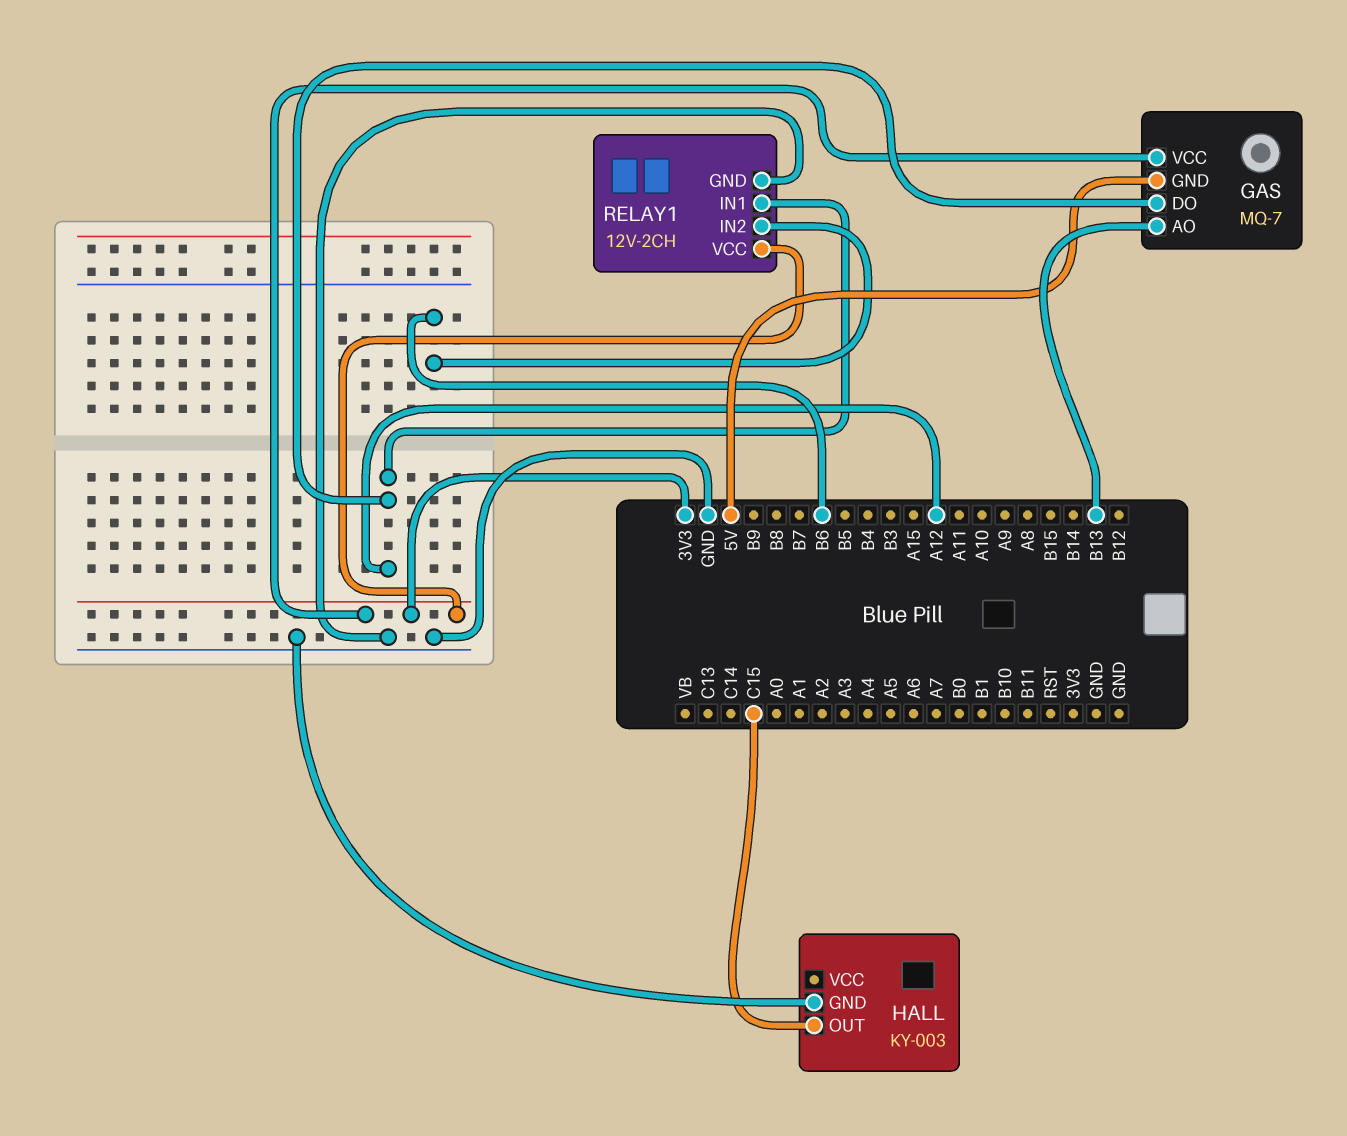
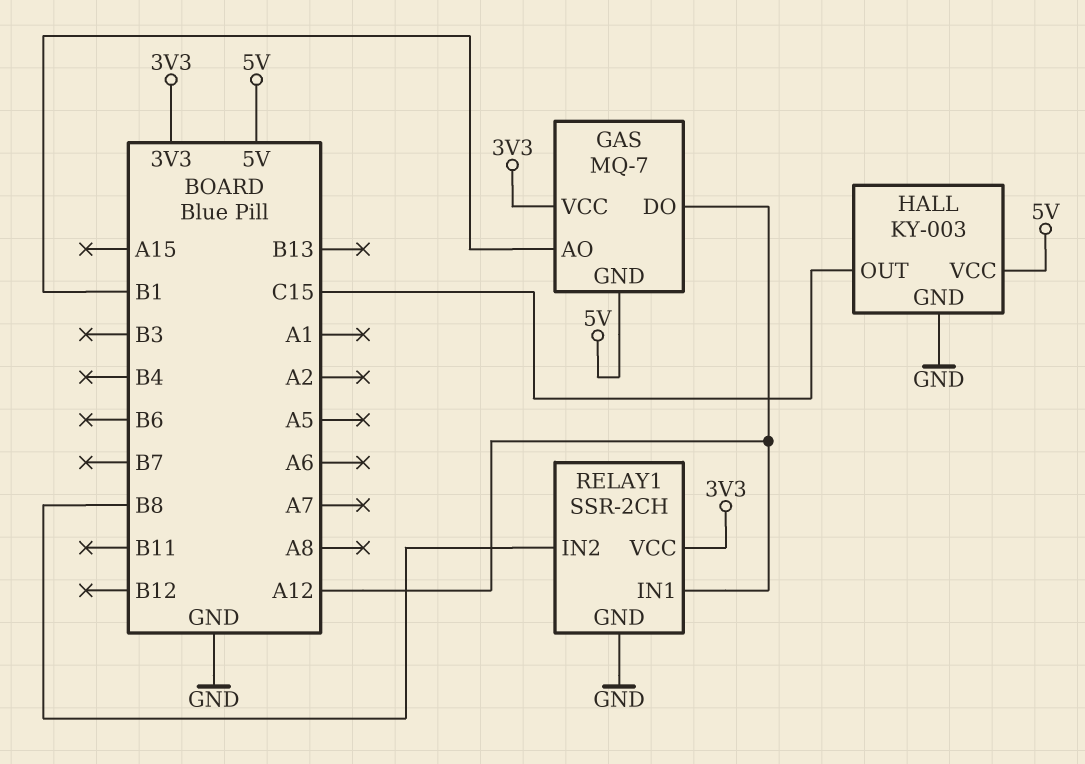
GAS pin AO: B13 -> B1
HALL pin VCC: none -> 5V
RELAY1: 12V-2CH -> SSR-2CH
RELAY1 pin IN2: B6 -> B8

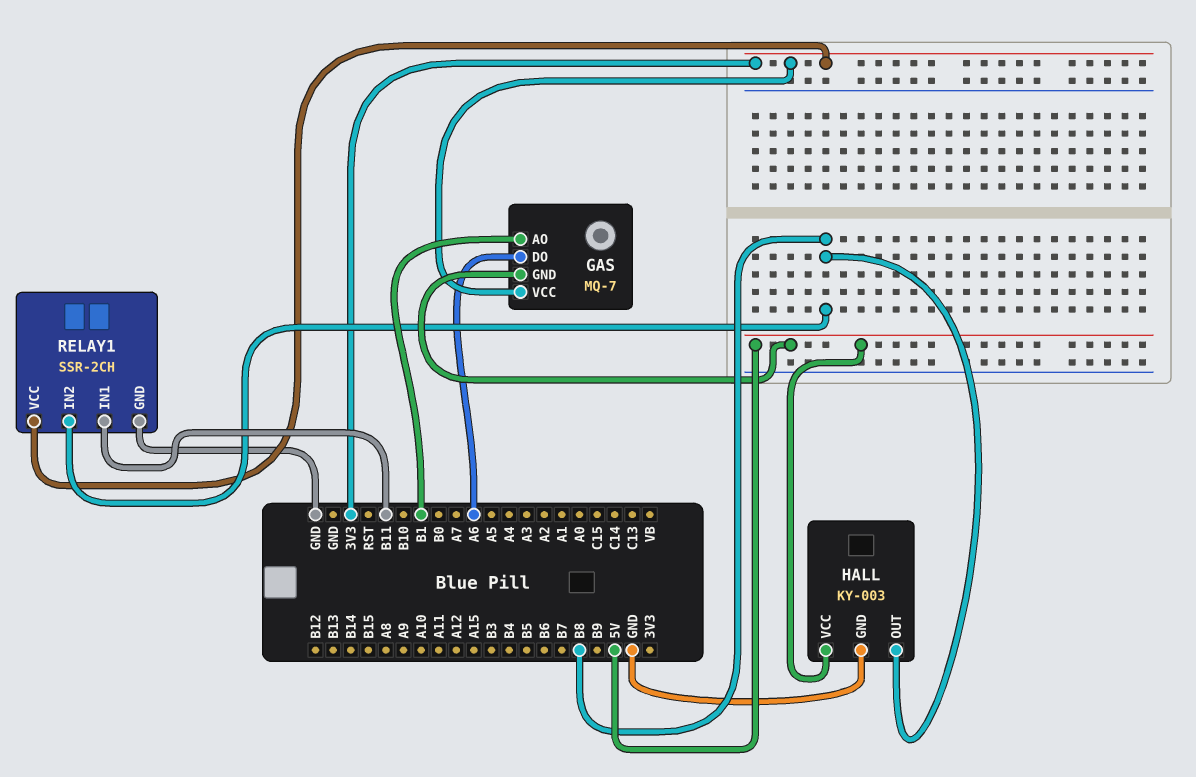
GAS pin DO: A12 -> A6
HALL pin OUT: C15 -> B8
RELAY1 pin IN1: A12 -> B11

